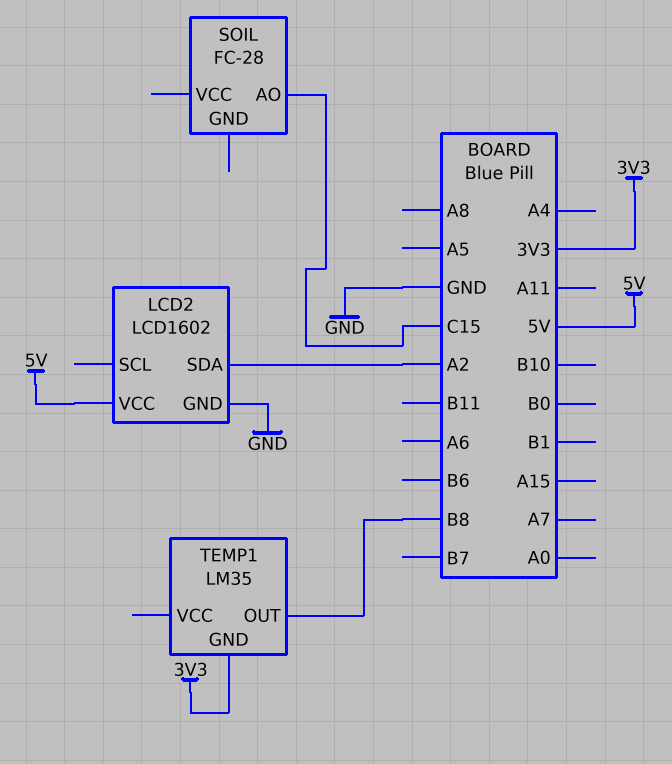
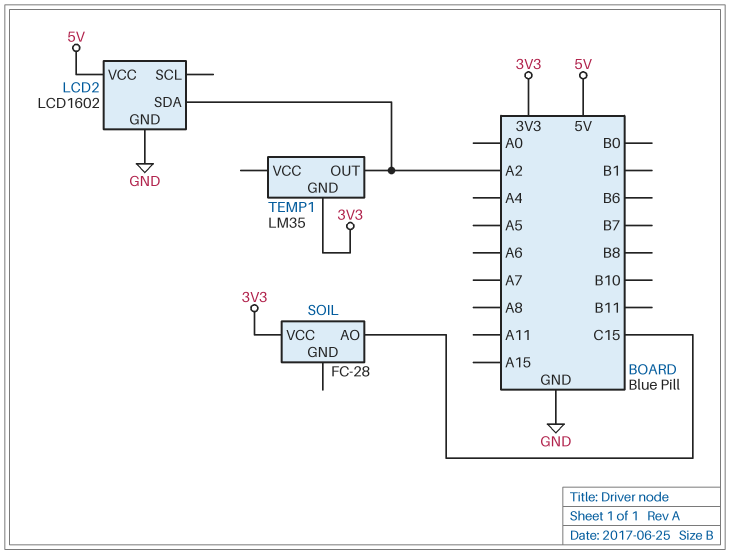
SOIL pin VCC: none -> 3V3
TEMP1 pin OUT: B8 -> A2

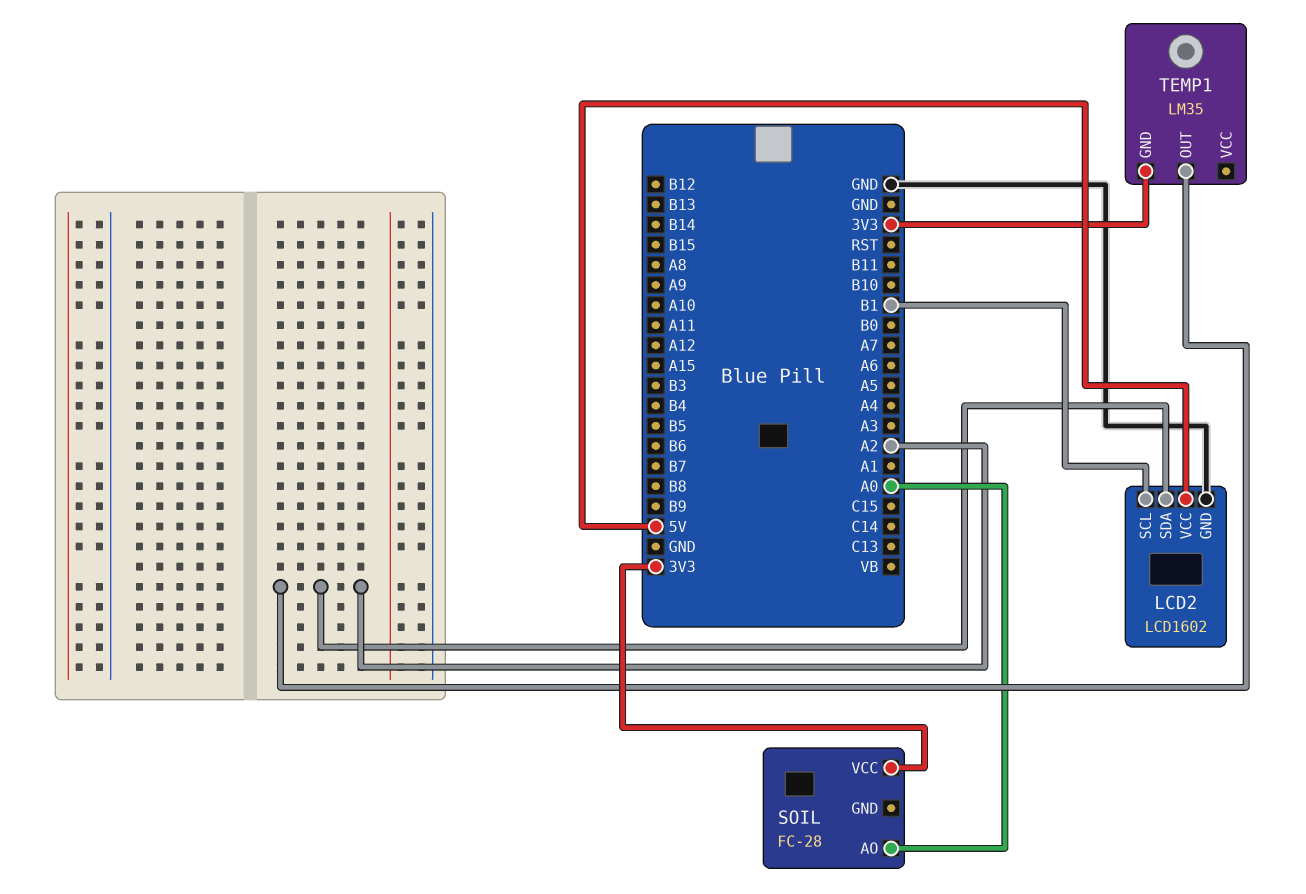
LCD2 pin SCL: none -> B1
SOIL pin AO: C15 -> A0

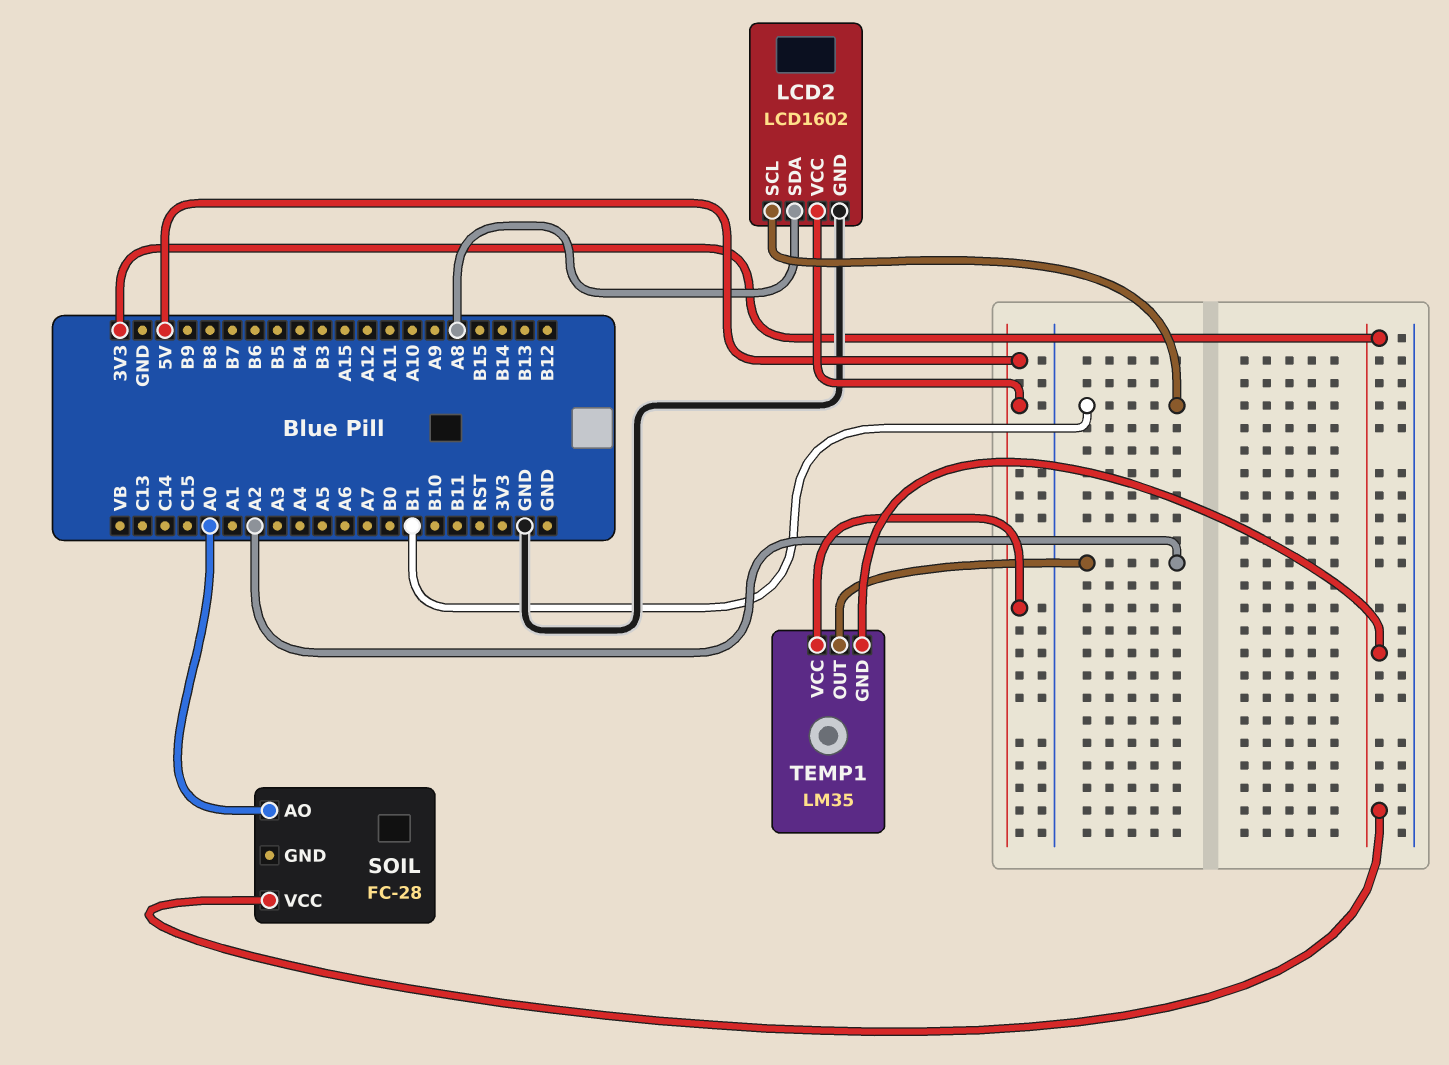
LCD2 pin SDA: A2 -> A8
TEMP1 pin VCC: none -> 5V

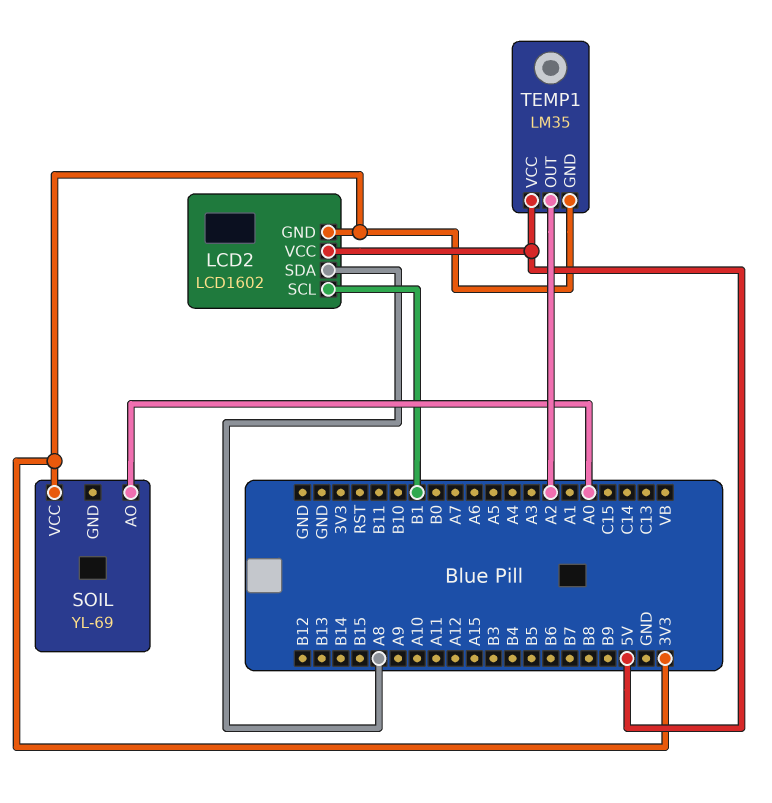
LCD2 pin GND: GND -> 3V3
SOIL: FC-28 -> YL-69

